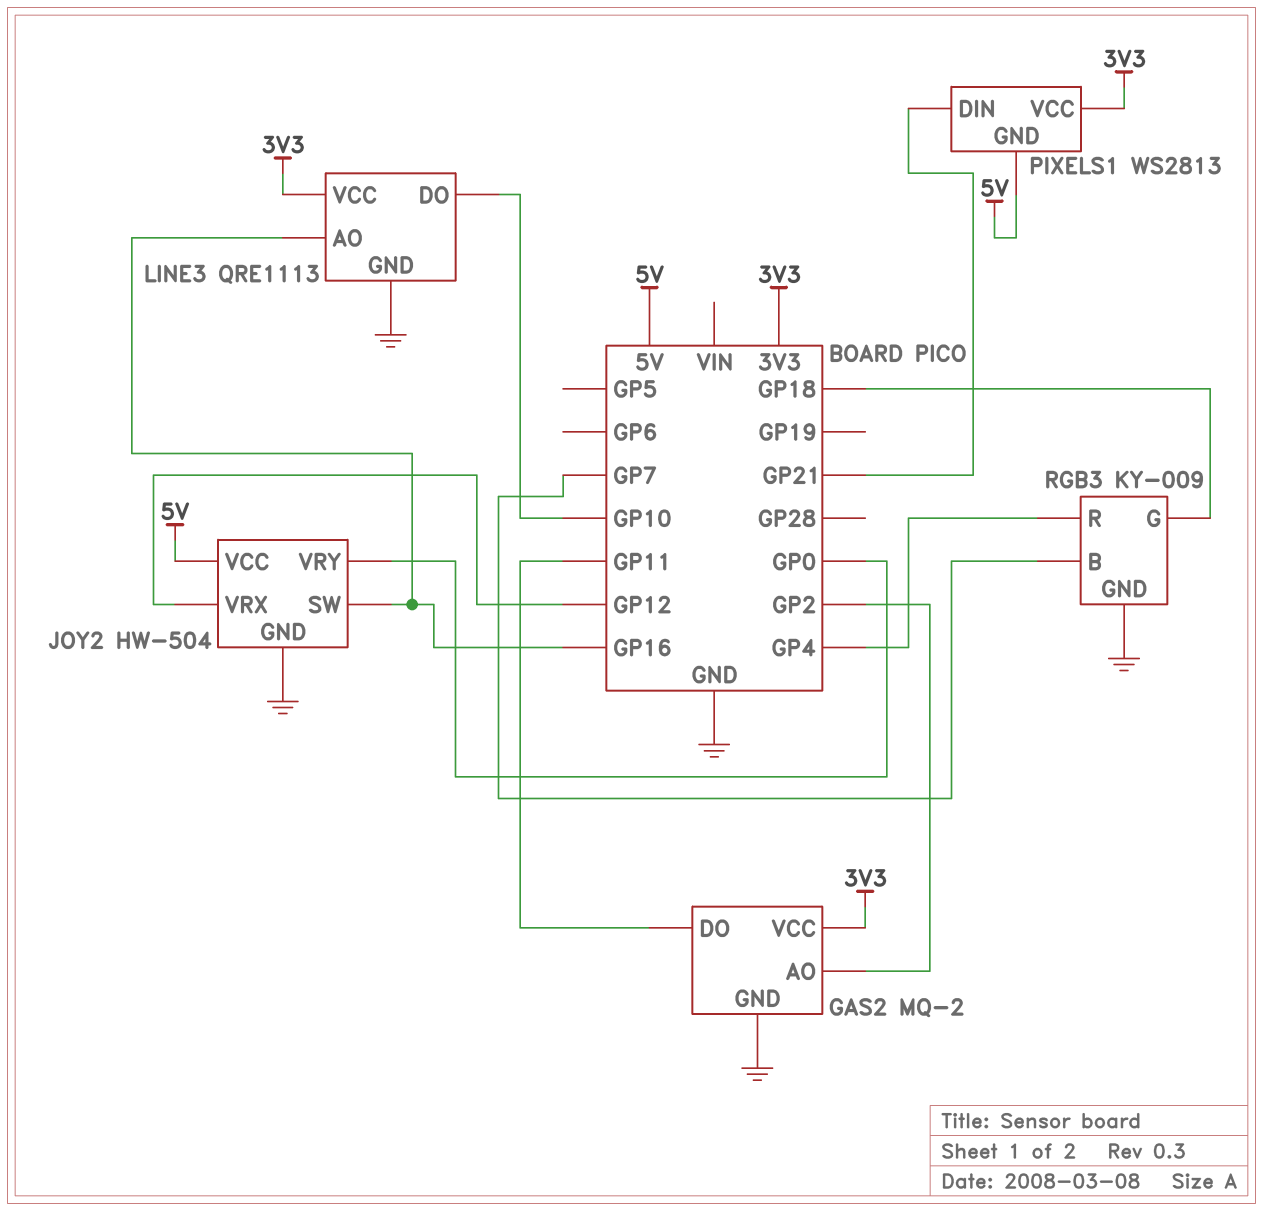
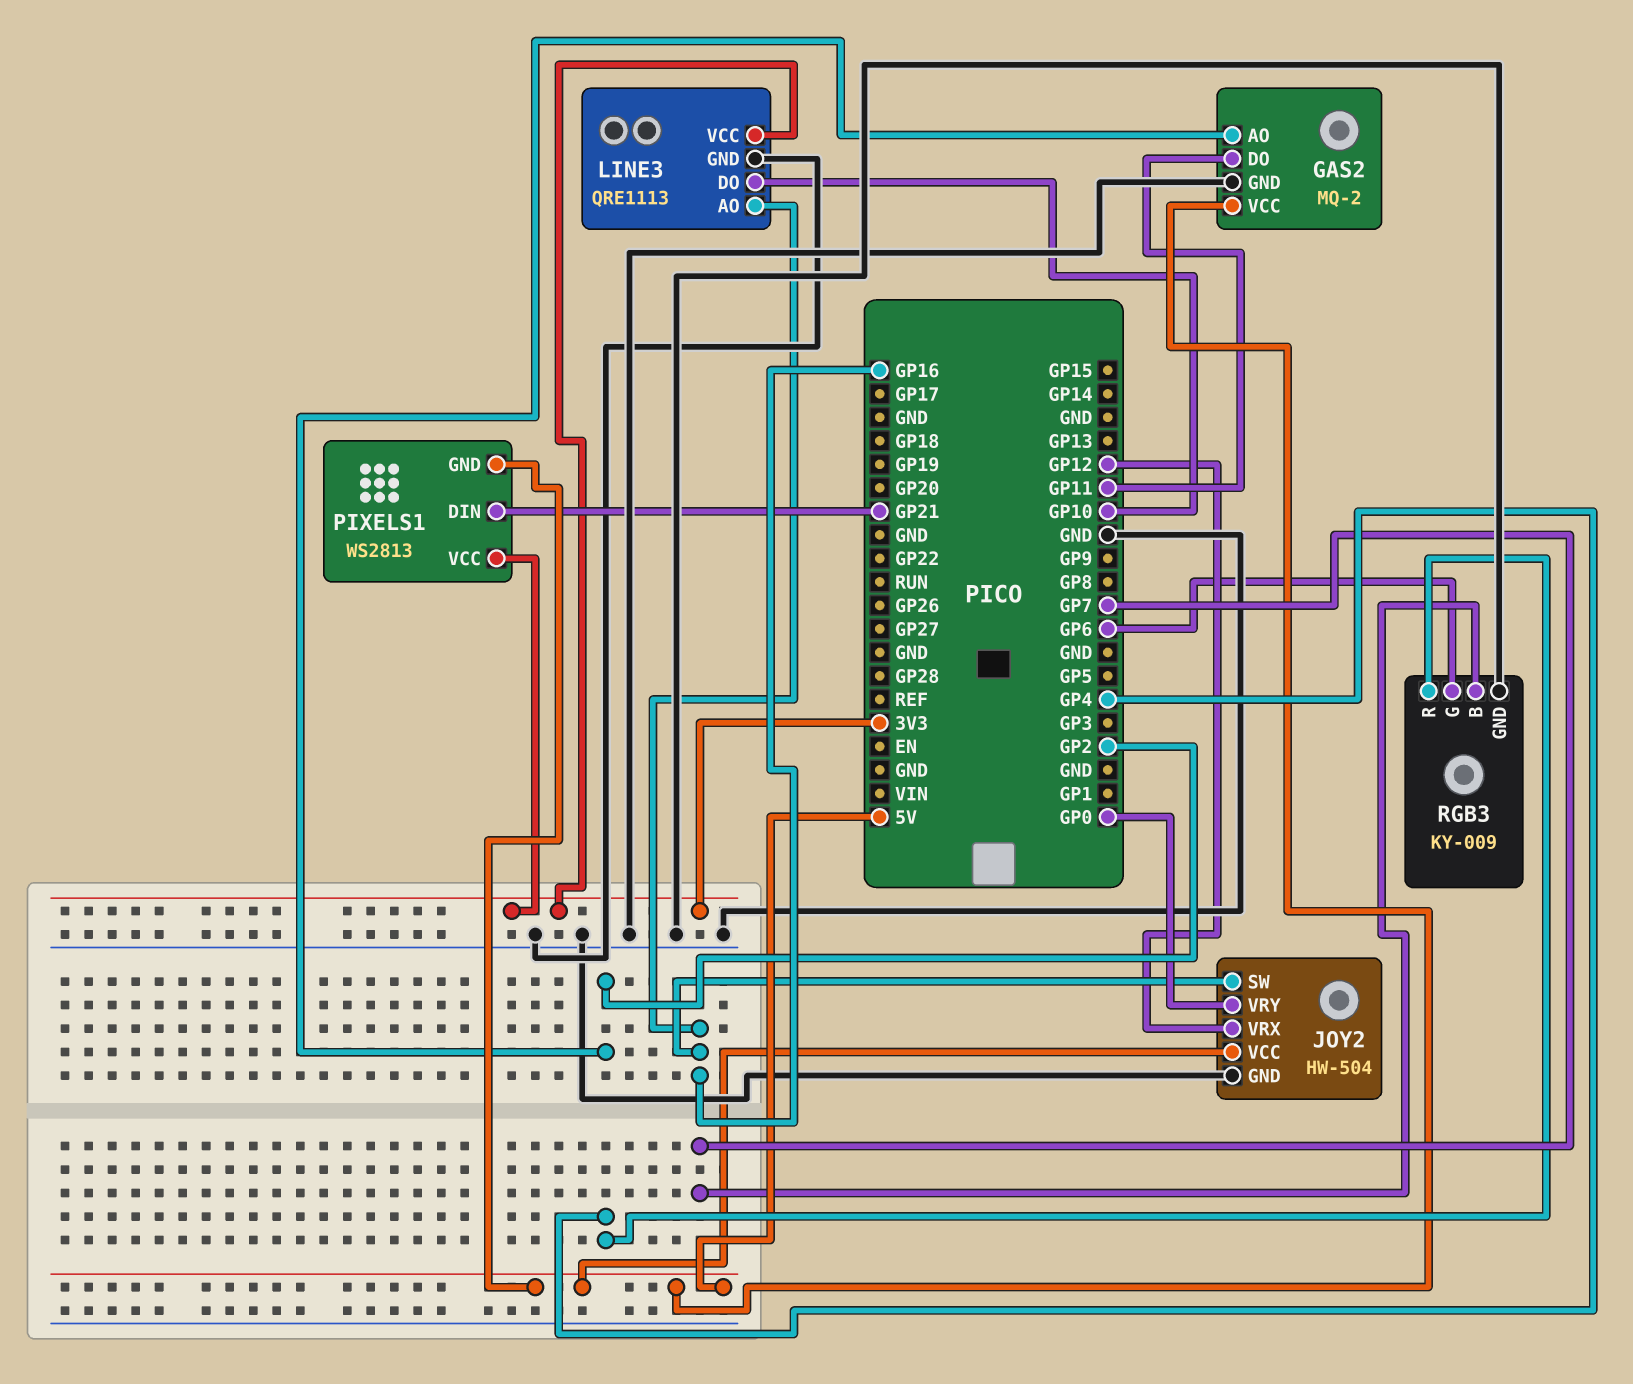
GAS2 pin VCC: 3V3 -> 5V
RGB3 pin G: GP18 -> GP6

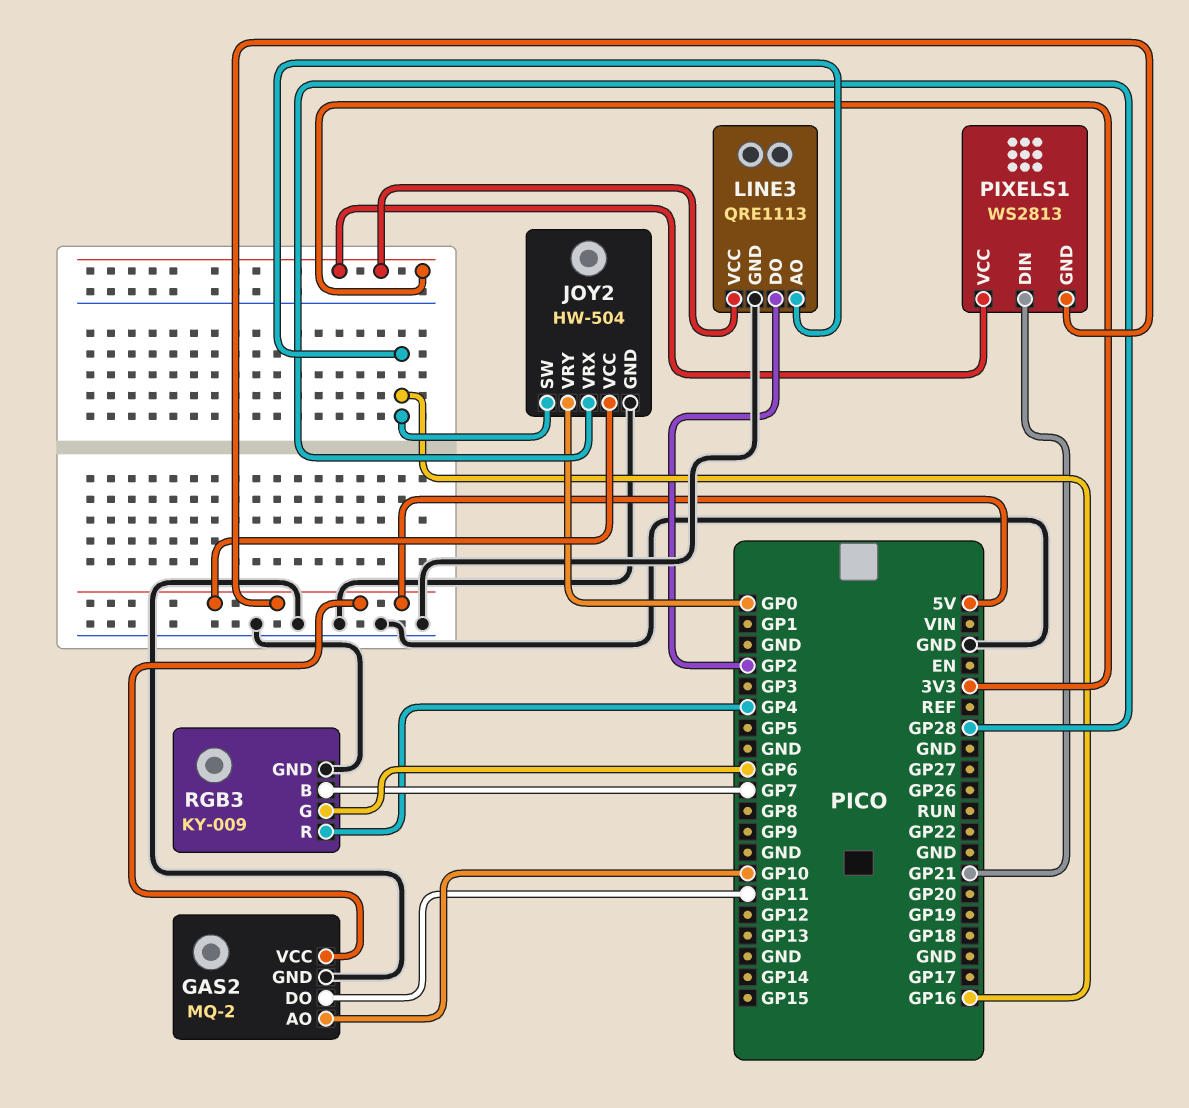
GAS2 pin AO: GP2 -> GP10
JOY2 pin VRX: GP12 -> GP28
LINE3 pin DO: GP10 -> GP2

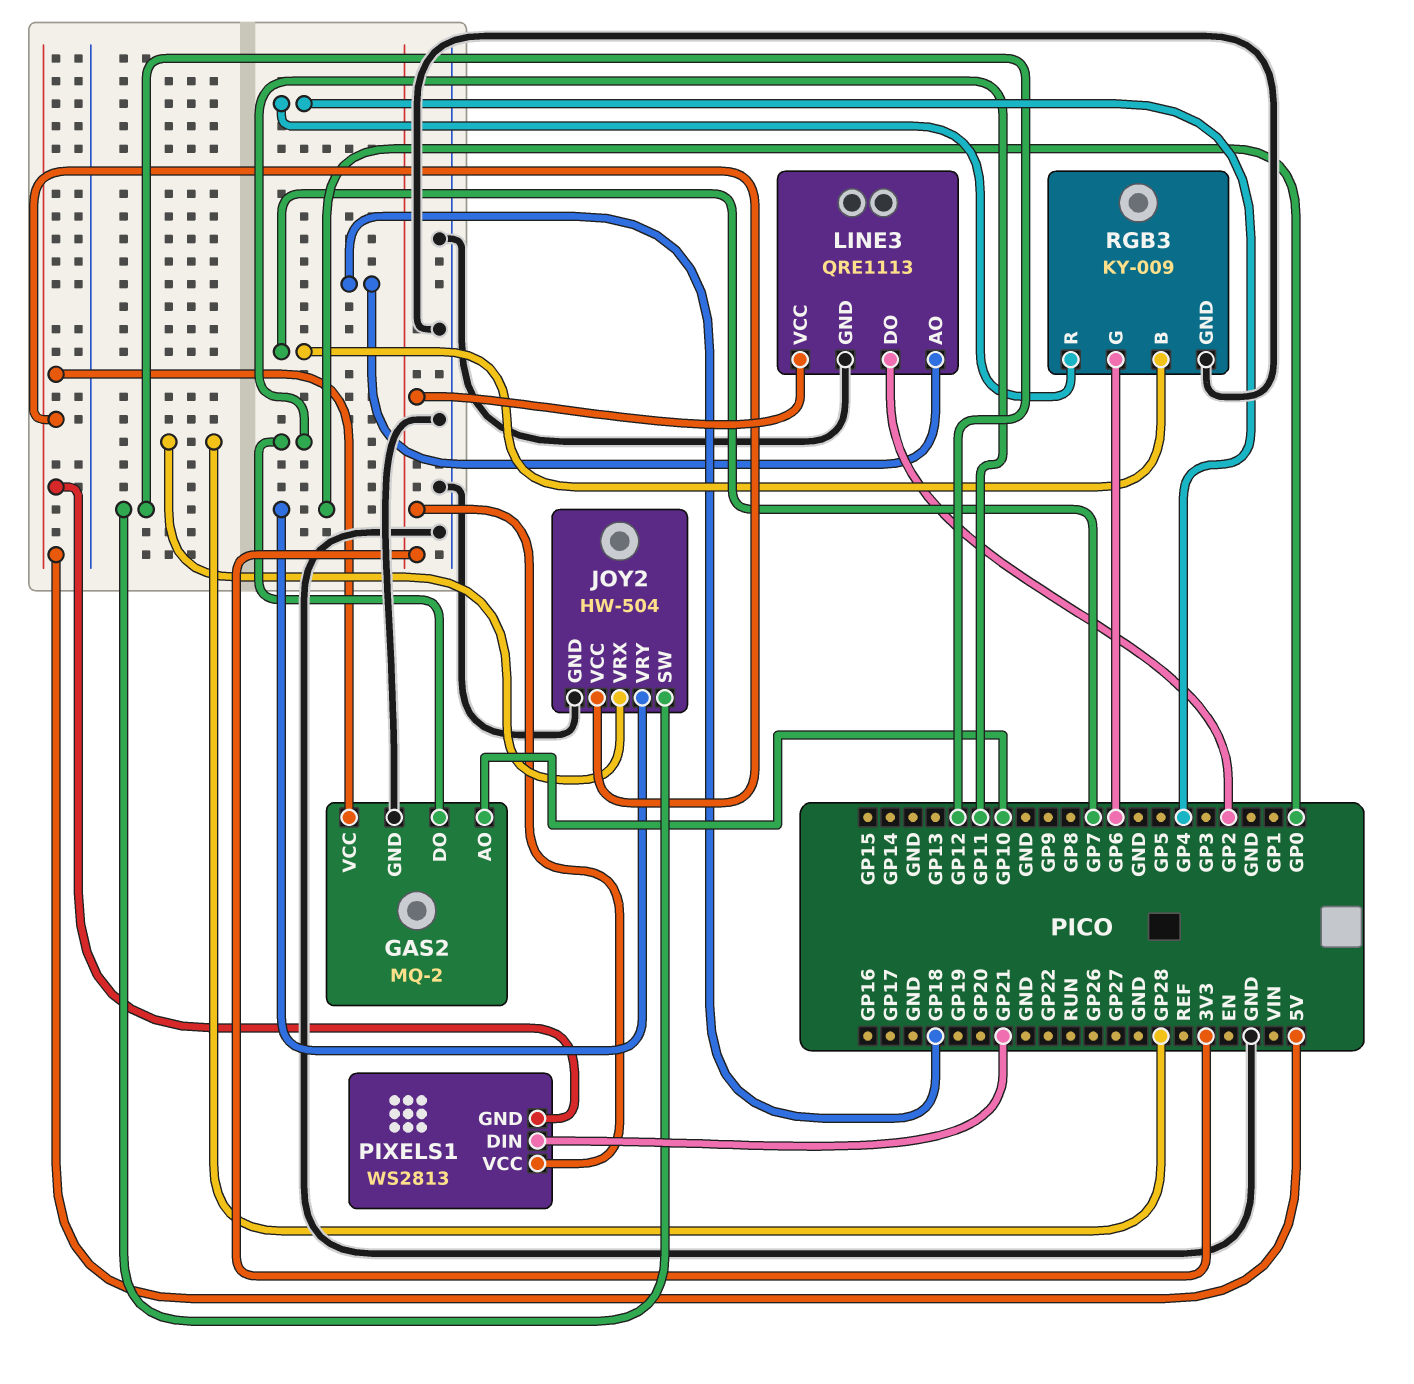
JOY2 pin SW: GP16 -> GP12
LINE3 pin AO: GP16 -> GP18

